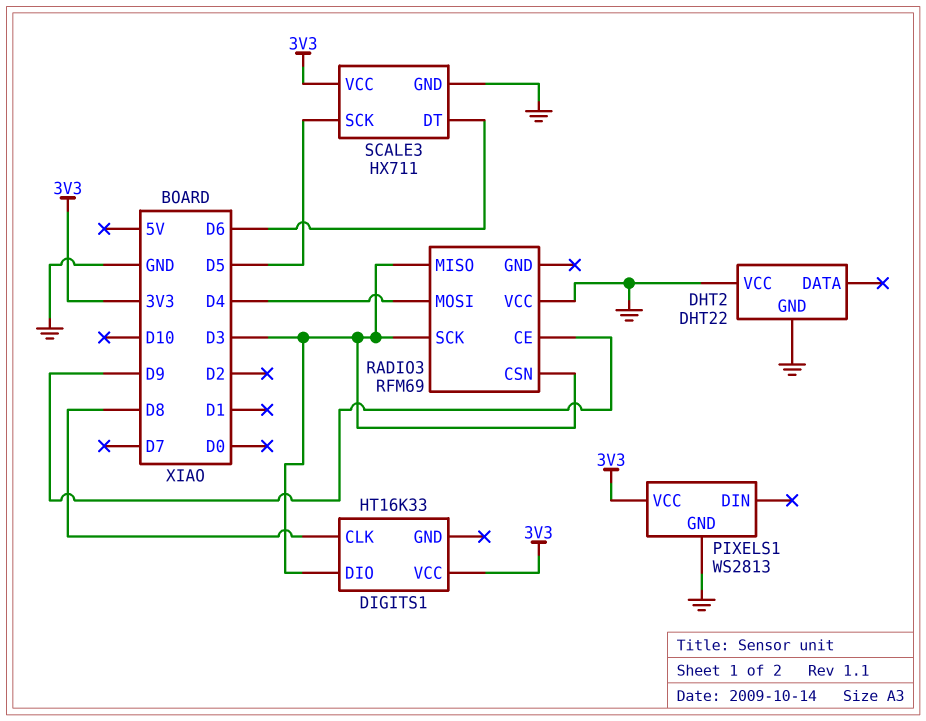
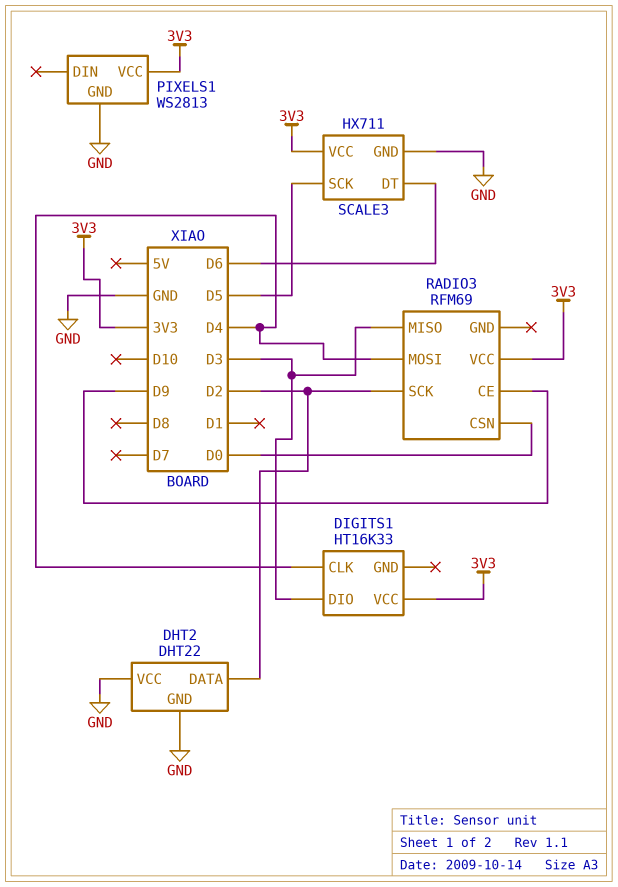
DHT2 pin DATA: none -> D2
DIGITS1 pin CLK: D8 -> D4
RADIO3 pin CSN: D3 -> D0
RADIO3 pin SCK: D3 -> D2
RADIO3 pin VCC: GND -> 3V3

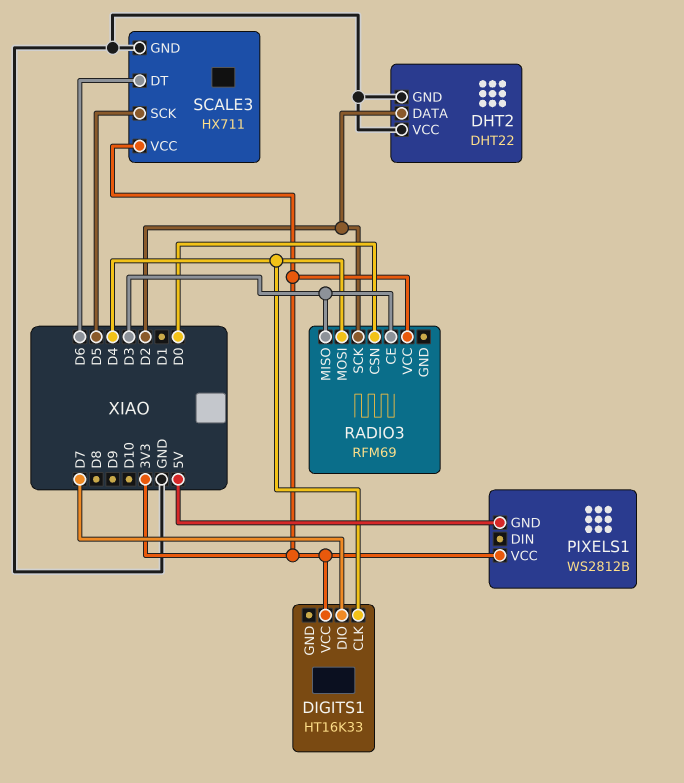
DIGITS1 pin DIO: D3 -> D7
PIXELS1: WS2813 -> WS2812B
PIXELS1 pin GND: GND -> 5V
RADIO3 pin CE: D9 -> D3

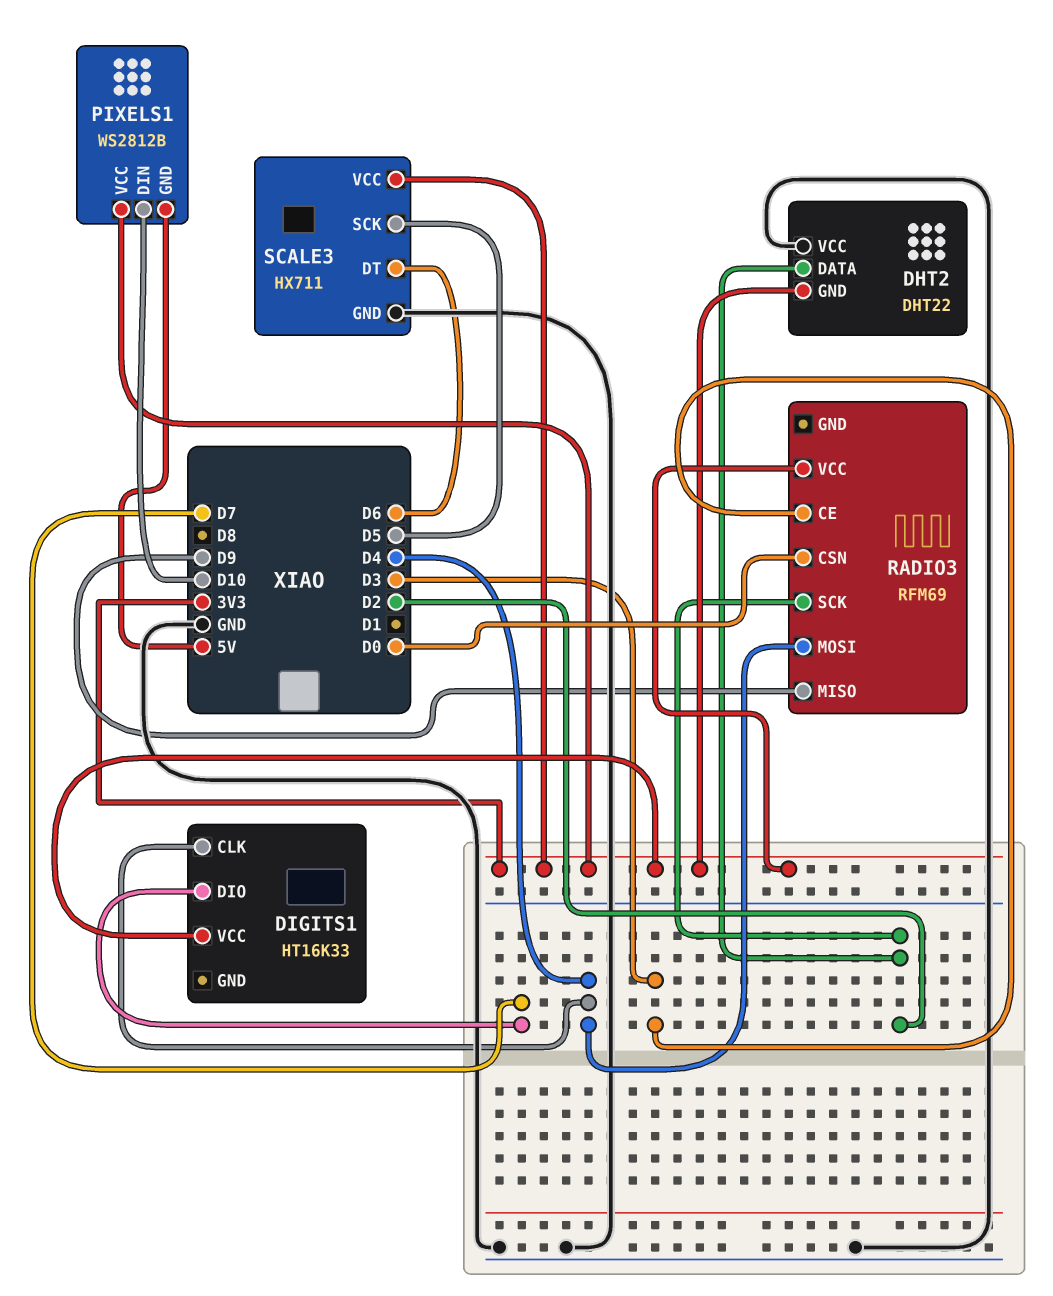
DHT2 pin GND: GND -> 3V3
PIXELS1 pin DIN: none -> D10
RADIO3 pin MISO: D3 -> D9

